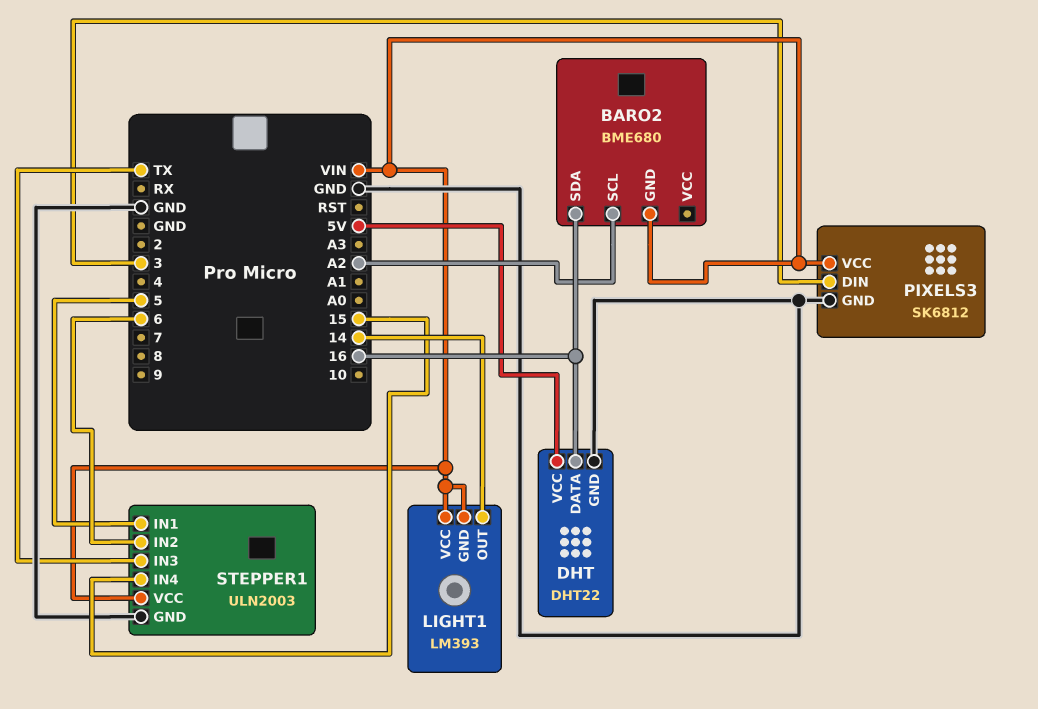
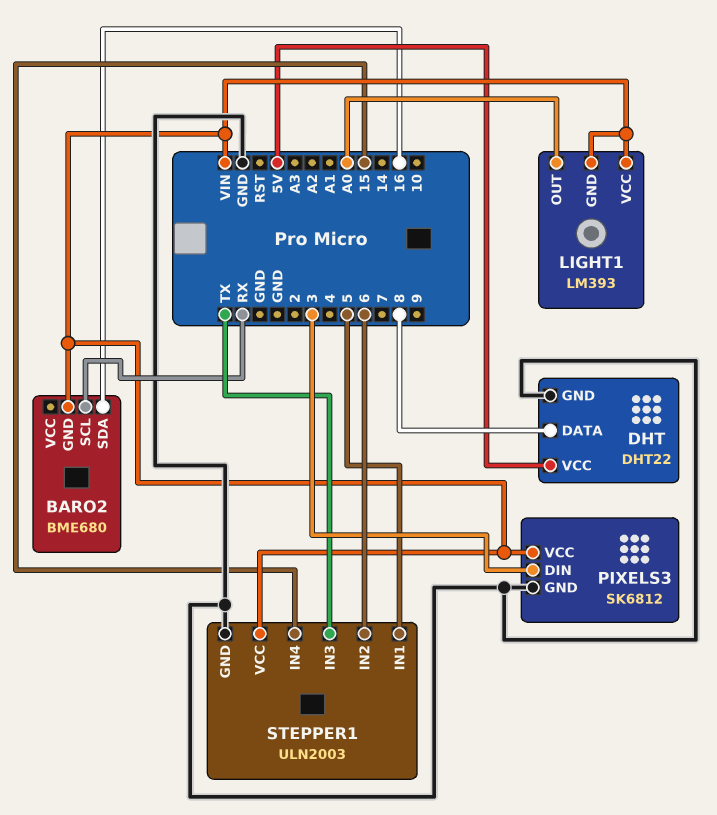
BARO2 pin SCL: A2 -> RX
DHT pin DATA: 16 -> 8
LIGHT1 pin OUT: 14 -> A0

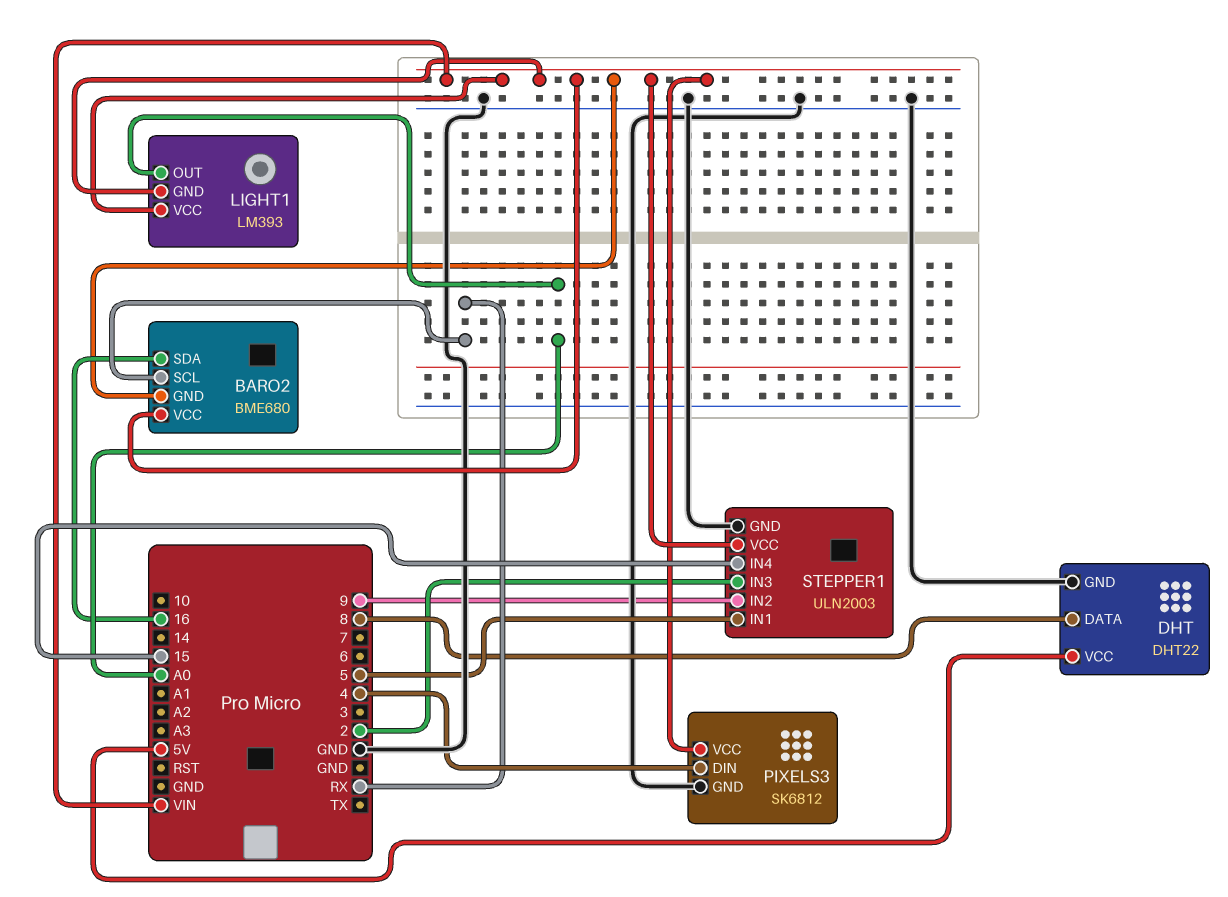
BARO2 pin VCC: none -> VIN
PIXELS3 pin DIN: 3 -> 4
STEPPER1 pin IN2: 6 -> 9
STEPPER1 pin IN3: TX -> 2

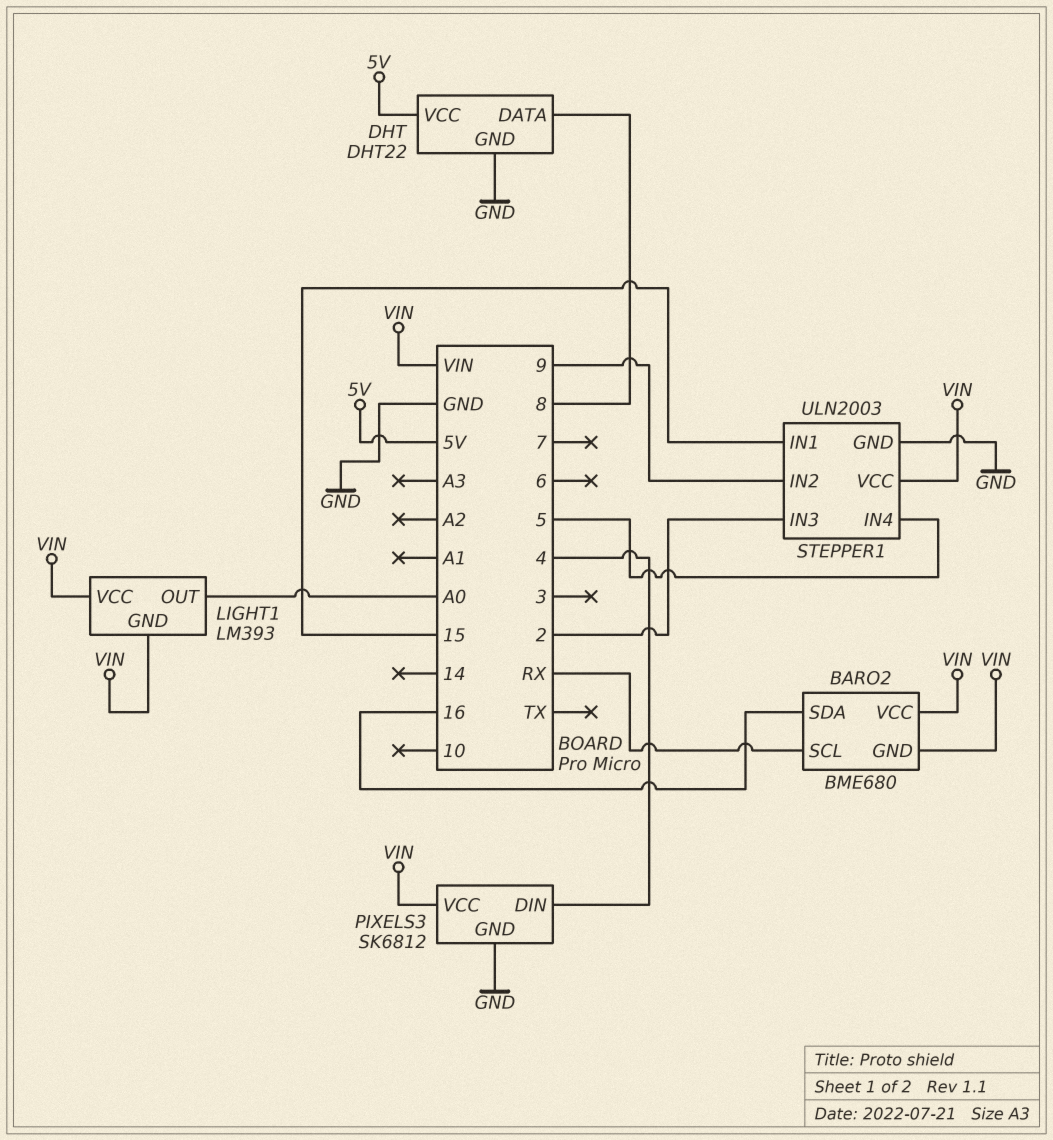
STEPPER1 pin IN1: 5 -> 15
STEPPER1 pin IN4: 15 -> 5

